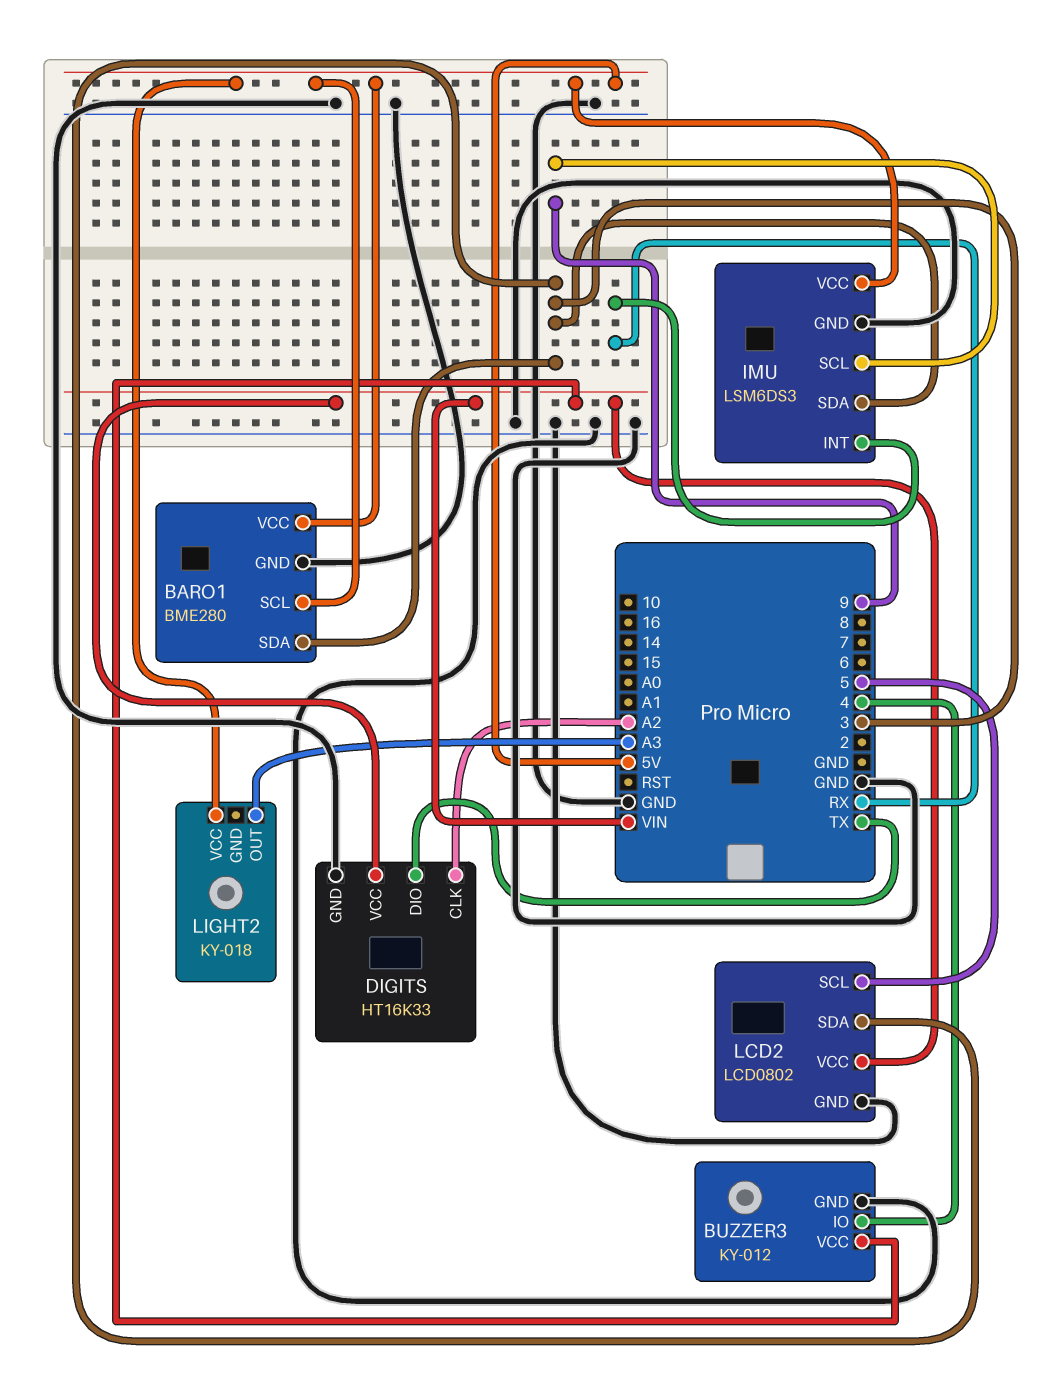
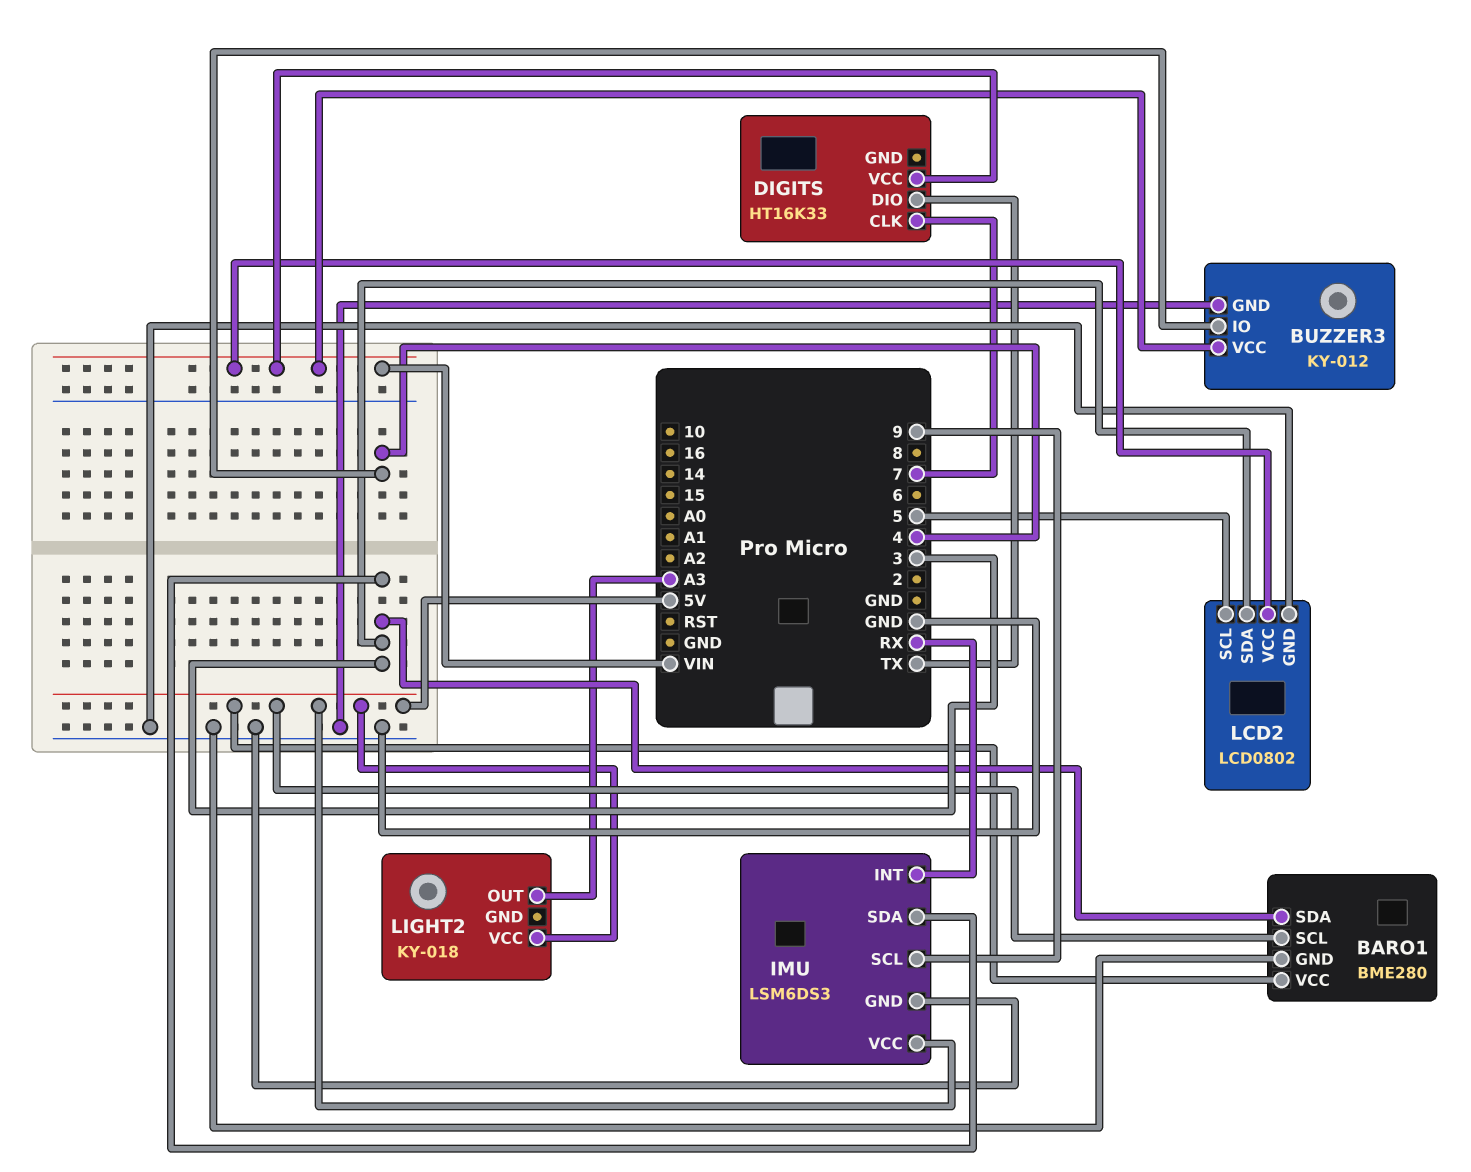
DIGITS pin CLK: A2 -> 7
DIGITS pin GND: GND -> none

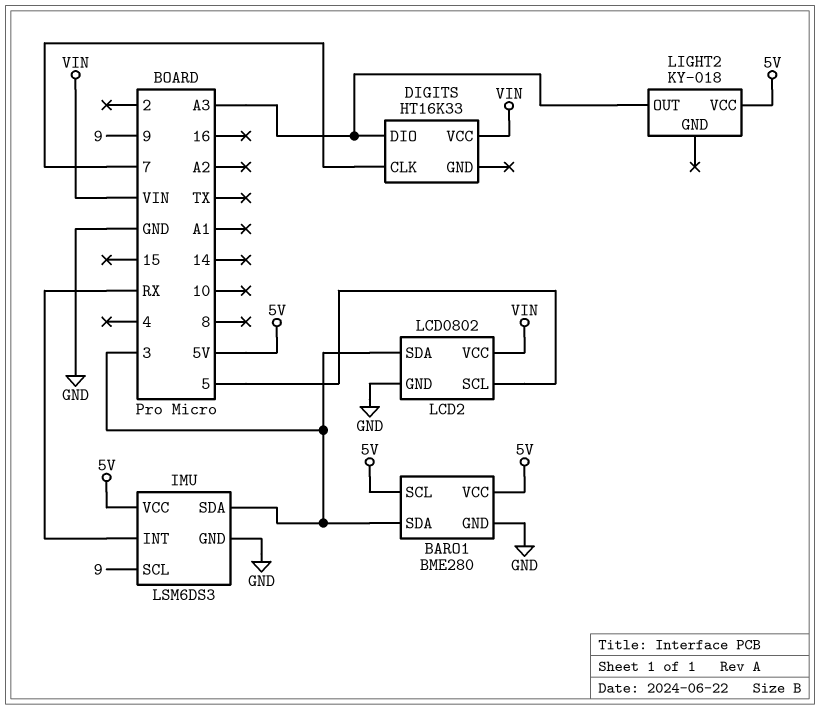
BUZZER3: KY-012 -> none
BUZZER3 pin GND: GND -> none
BUZZER3 pin IO: 4 -> none
BUZZER3 pin VCC: VIN -> none
DIGITS pin DIO: TX -> A3

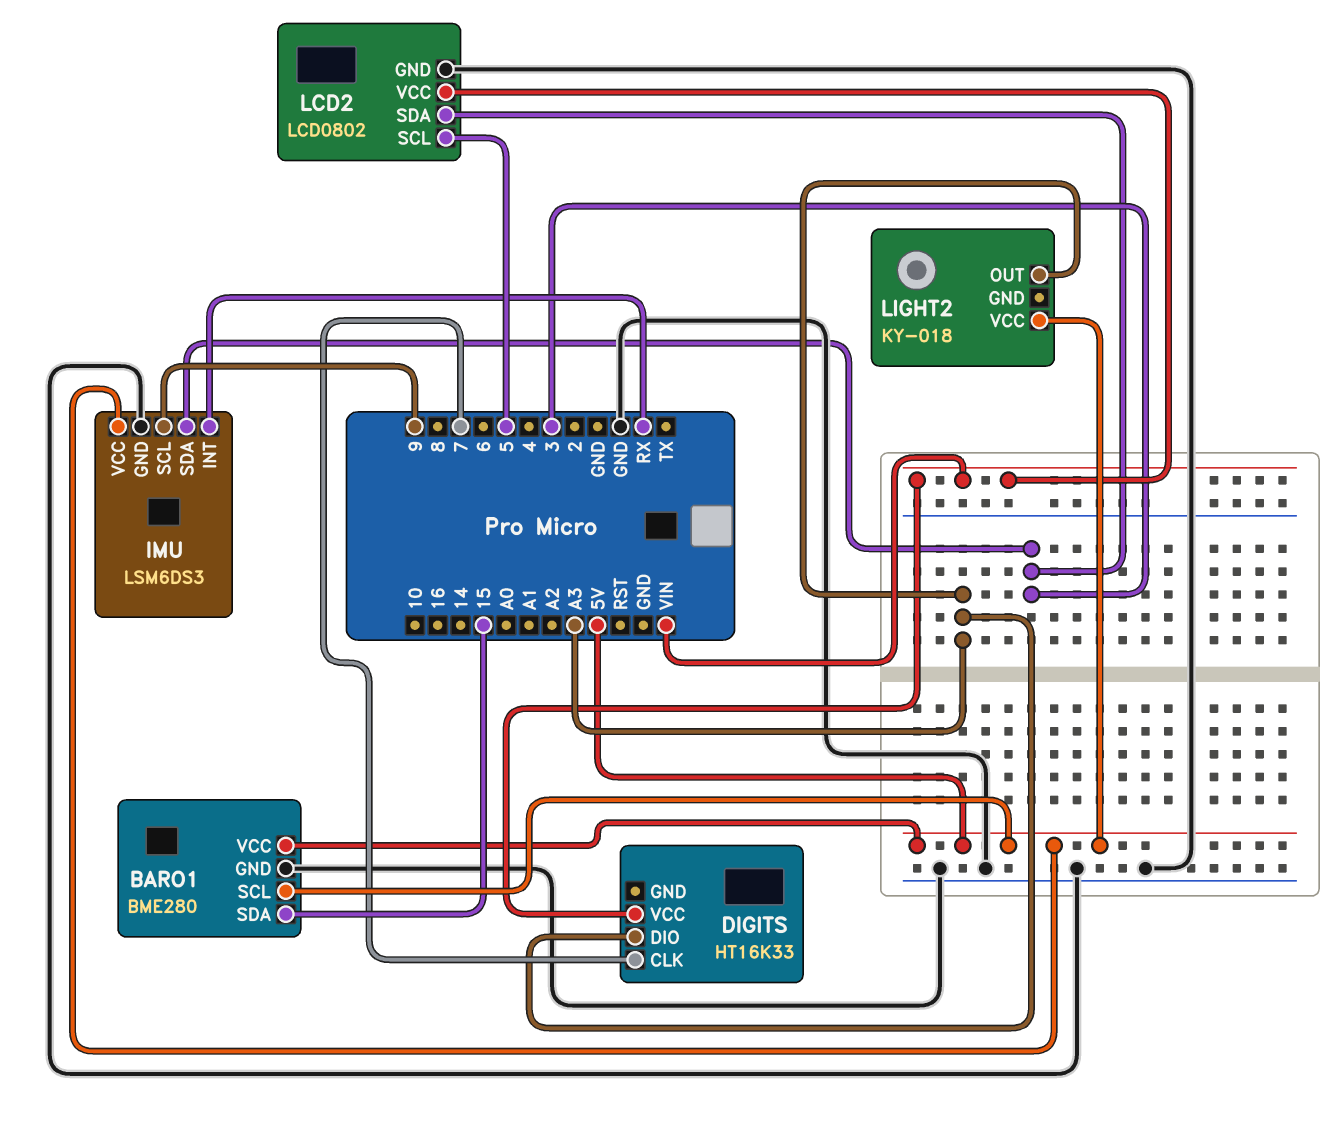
BARO1 pin SDA: 3 -> 15

